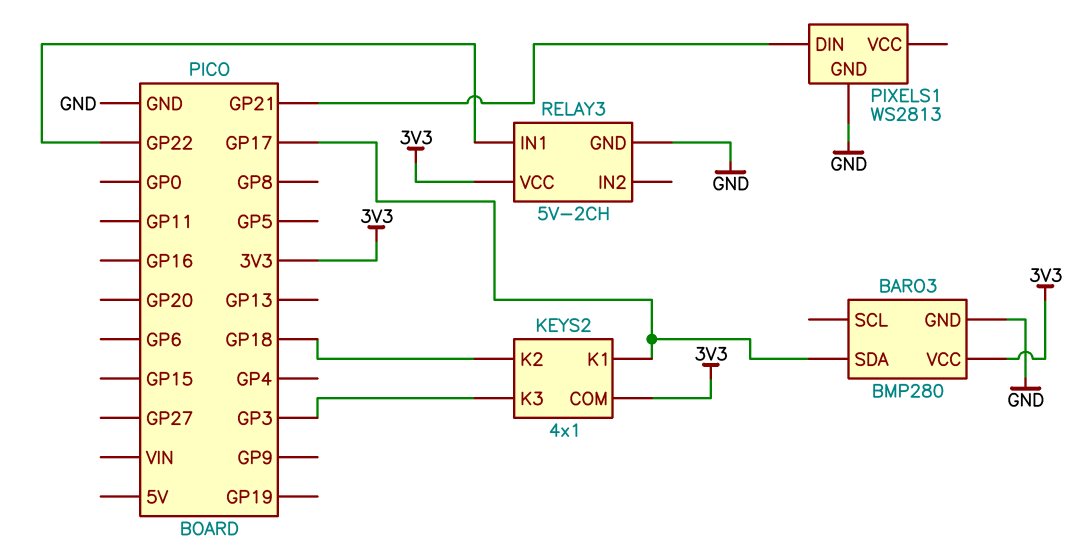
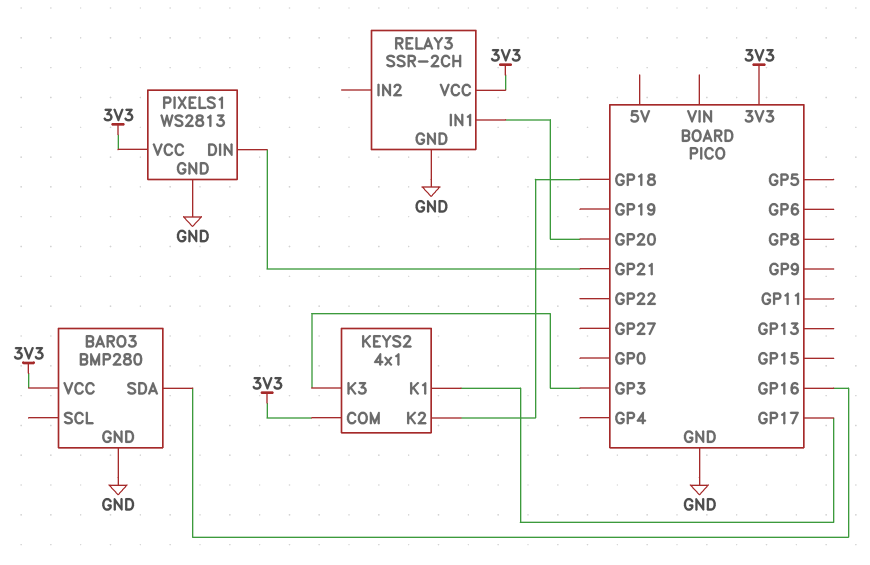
BARO3 pin SDA: GP17 -> GP16
PIXELS1 pin VCC: none -> 3V3
RELAY3: 5V-2CH -> SSR-2CH
RELAY3 pin IN1: GP22 -> GP20

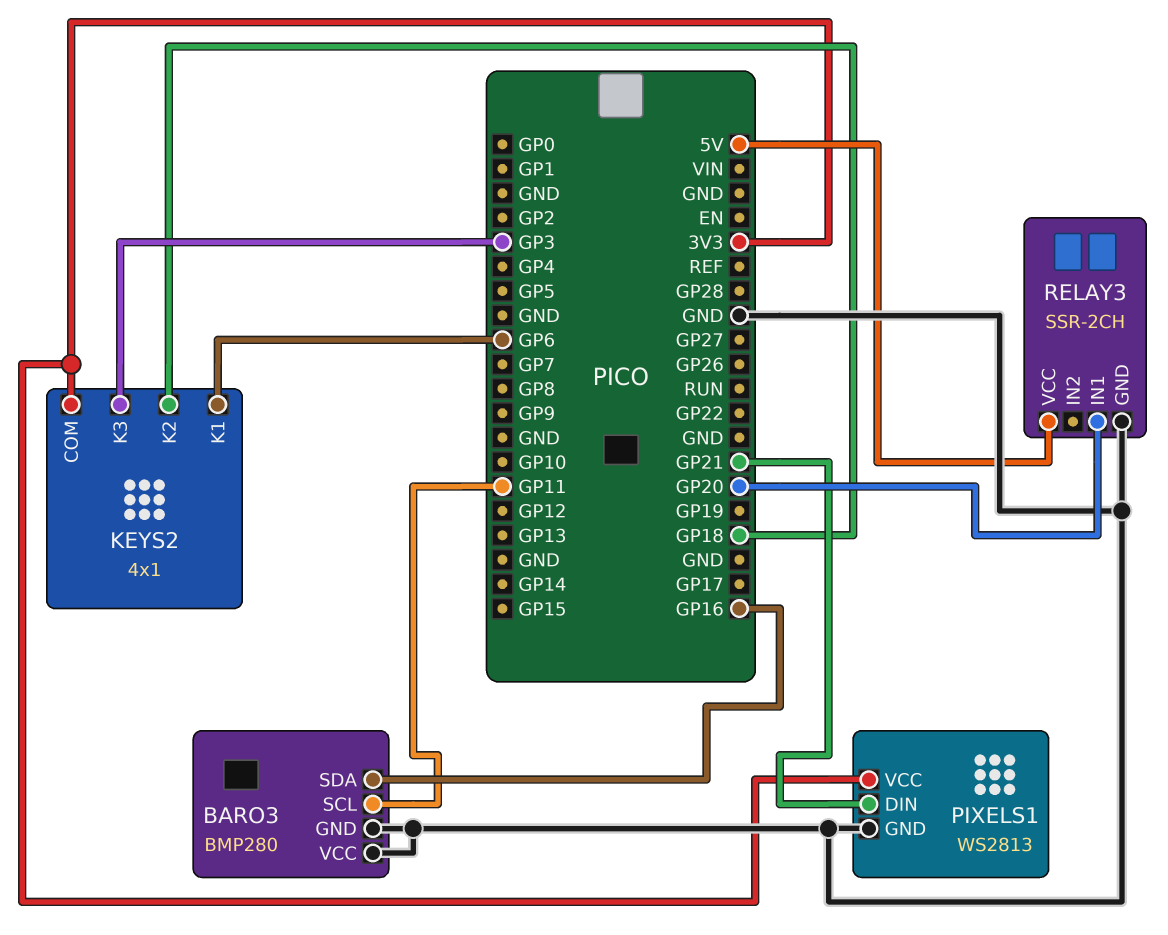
BARO3 pin SCL: none -> GP11
BARO3 pin VCC: 3V3 -> GND
KEYS2 pin K1: GP17 -> GP6
RELAY3 pin VCC: 3V3 -> 5V

